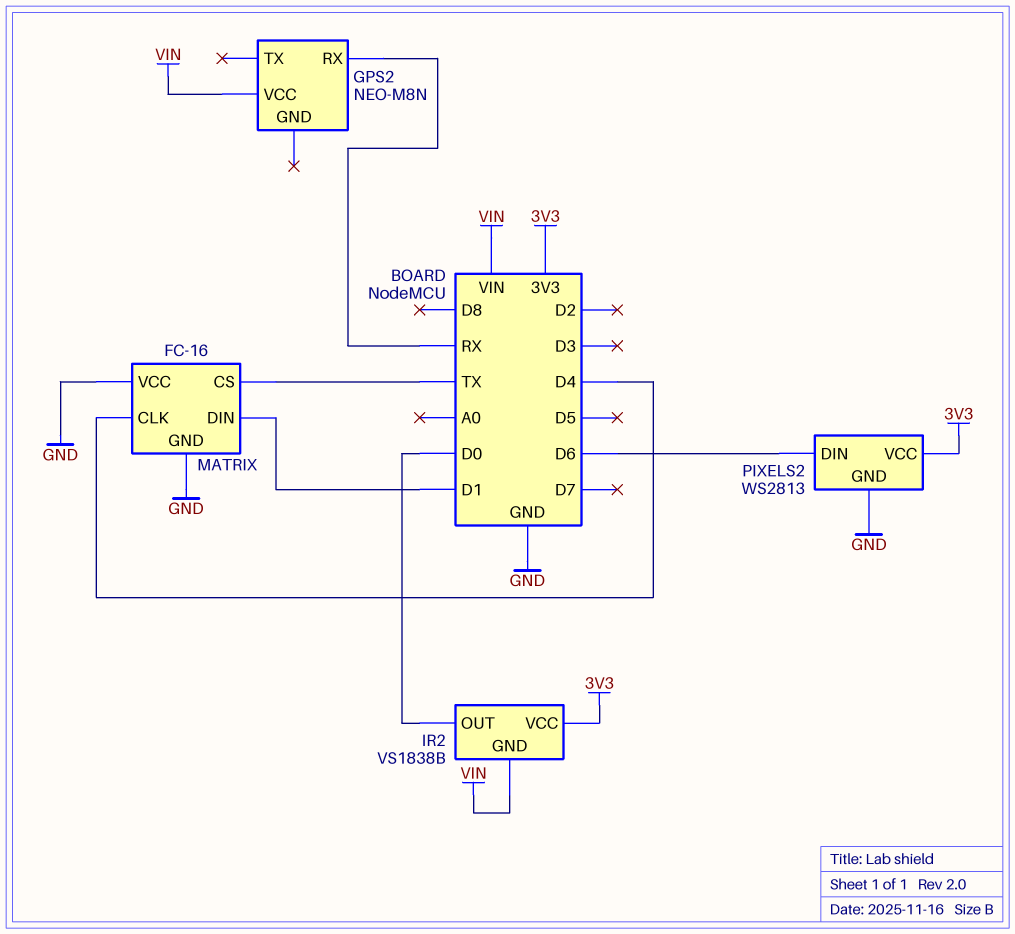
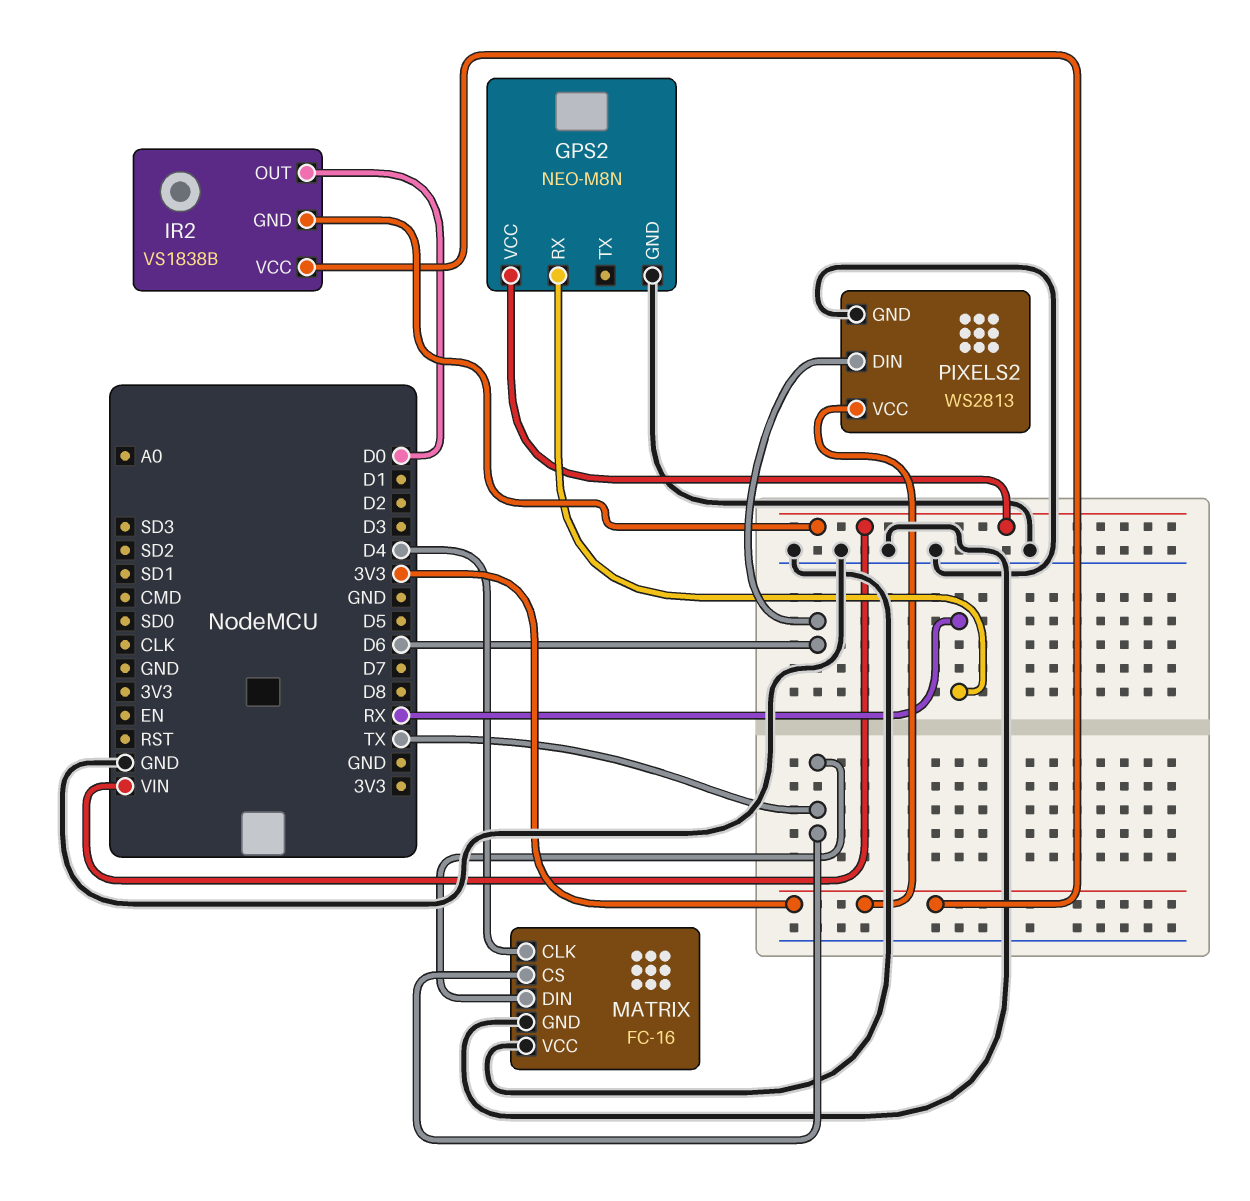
GPS2 pin GND: none -> GND
MATRIX pin DIN: D1 -> TX

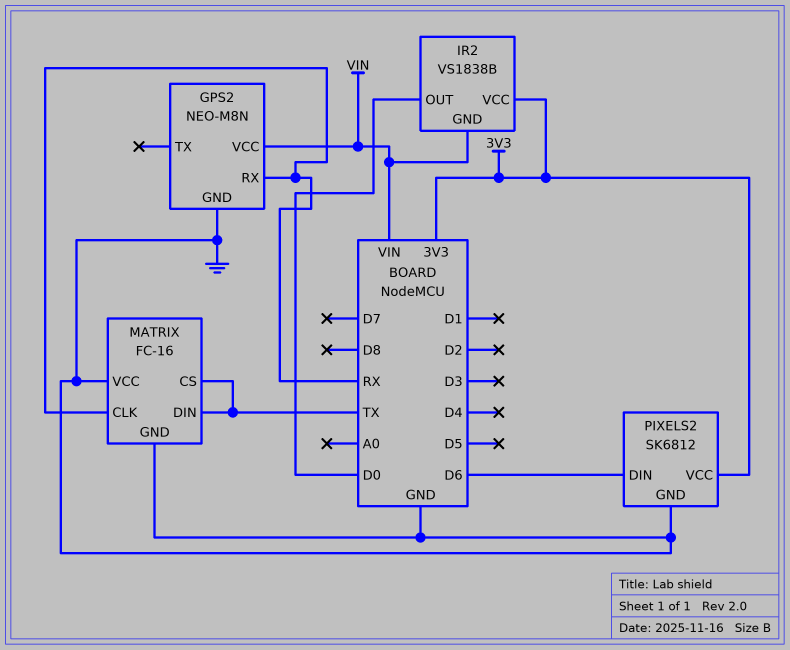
MATRIX pin CLK: D4 -> RX
PIXELS2: WS2813 -> SK6812

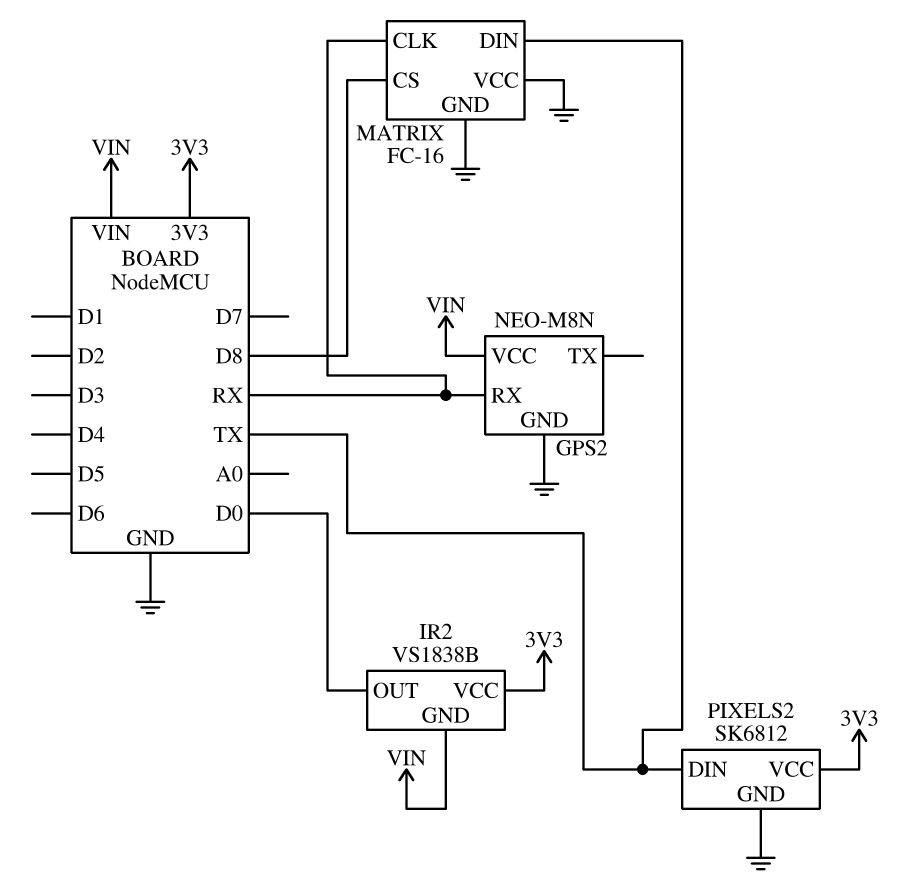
MATRIX pin CS: TX -> D8
PIXELS2 pin DIN: D6 -> TX

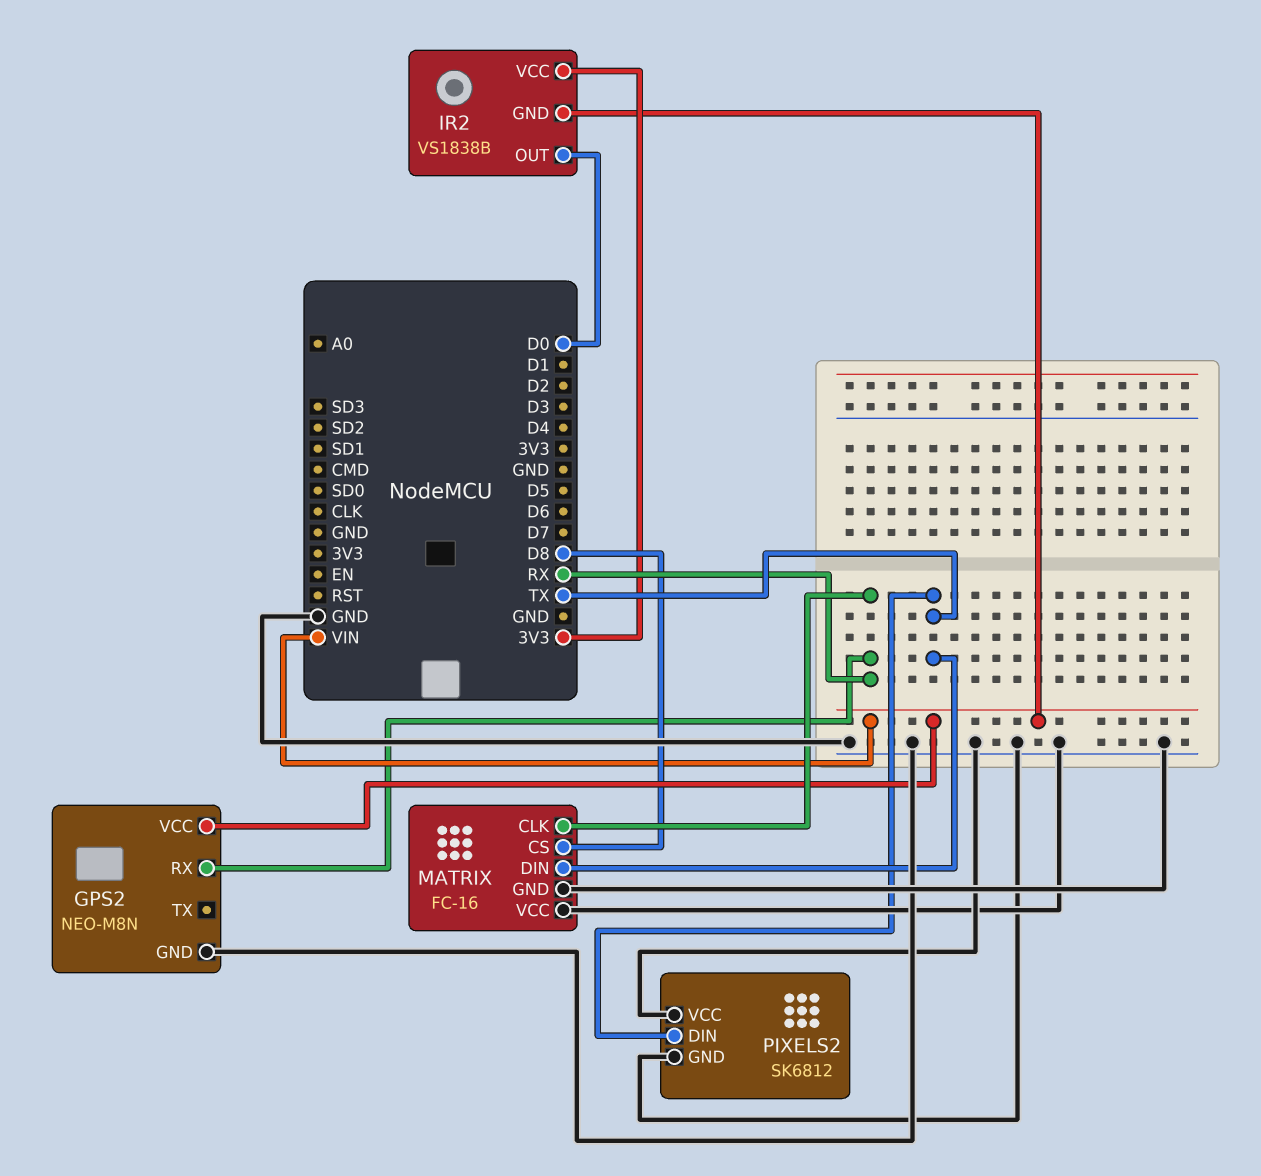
PIXELS2 pin VCC: 3V3 -> GND

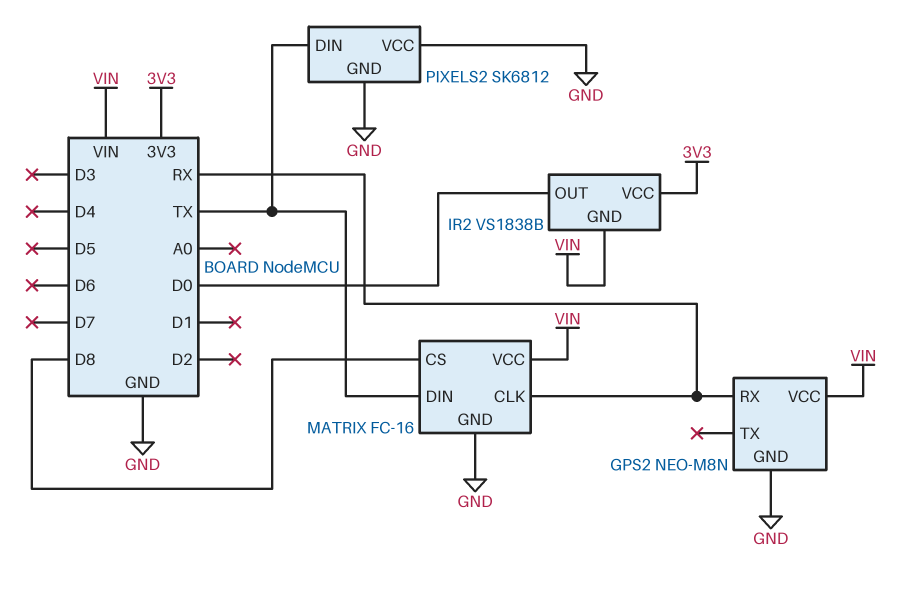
MATRIX pin VCC: GND -> VIN

